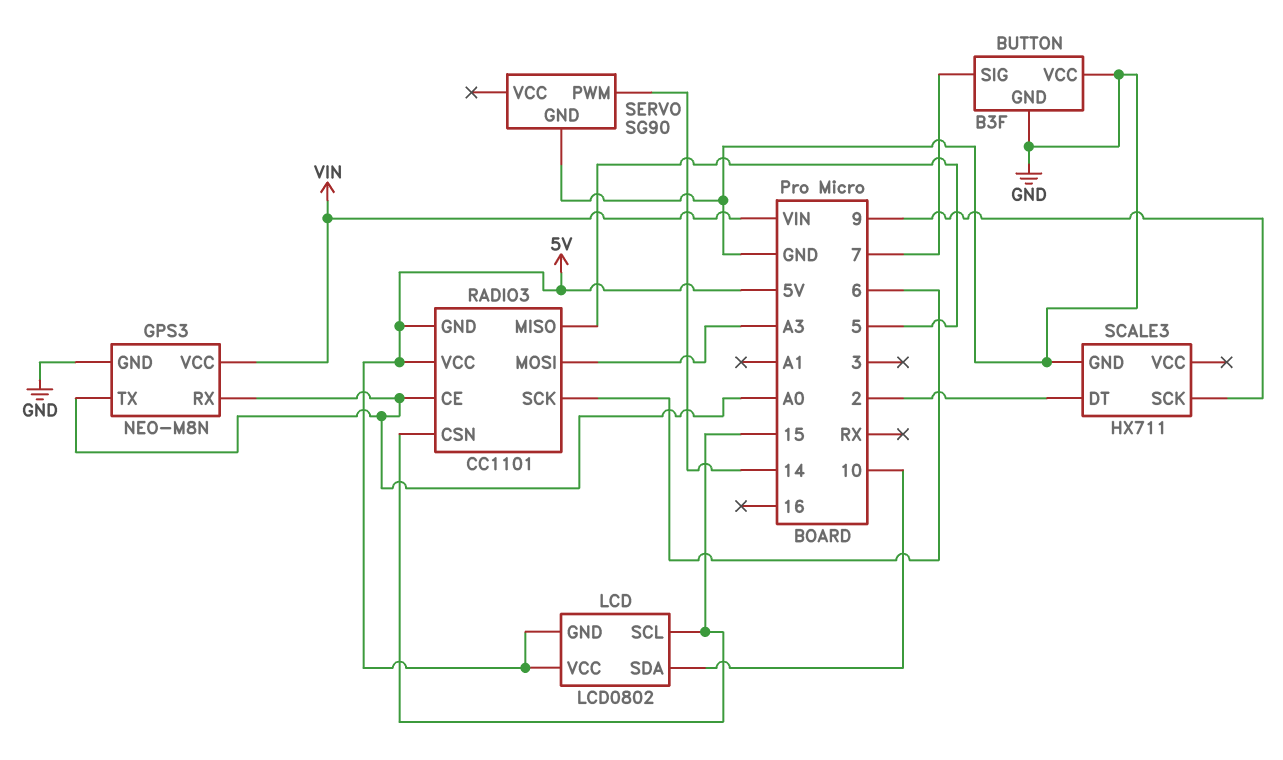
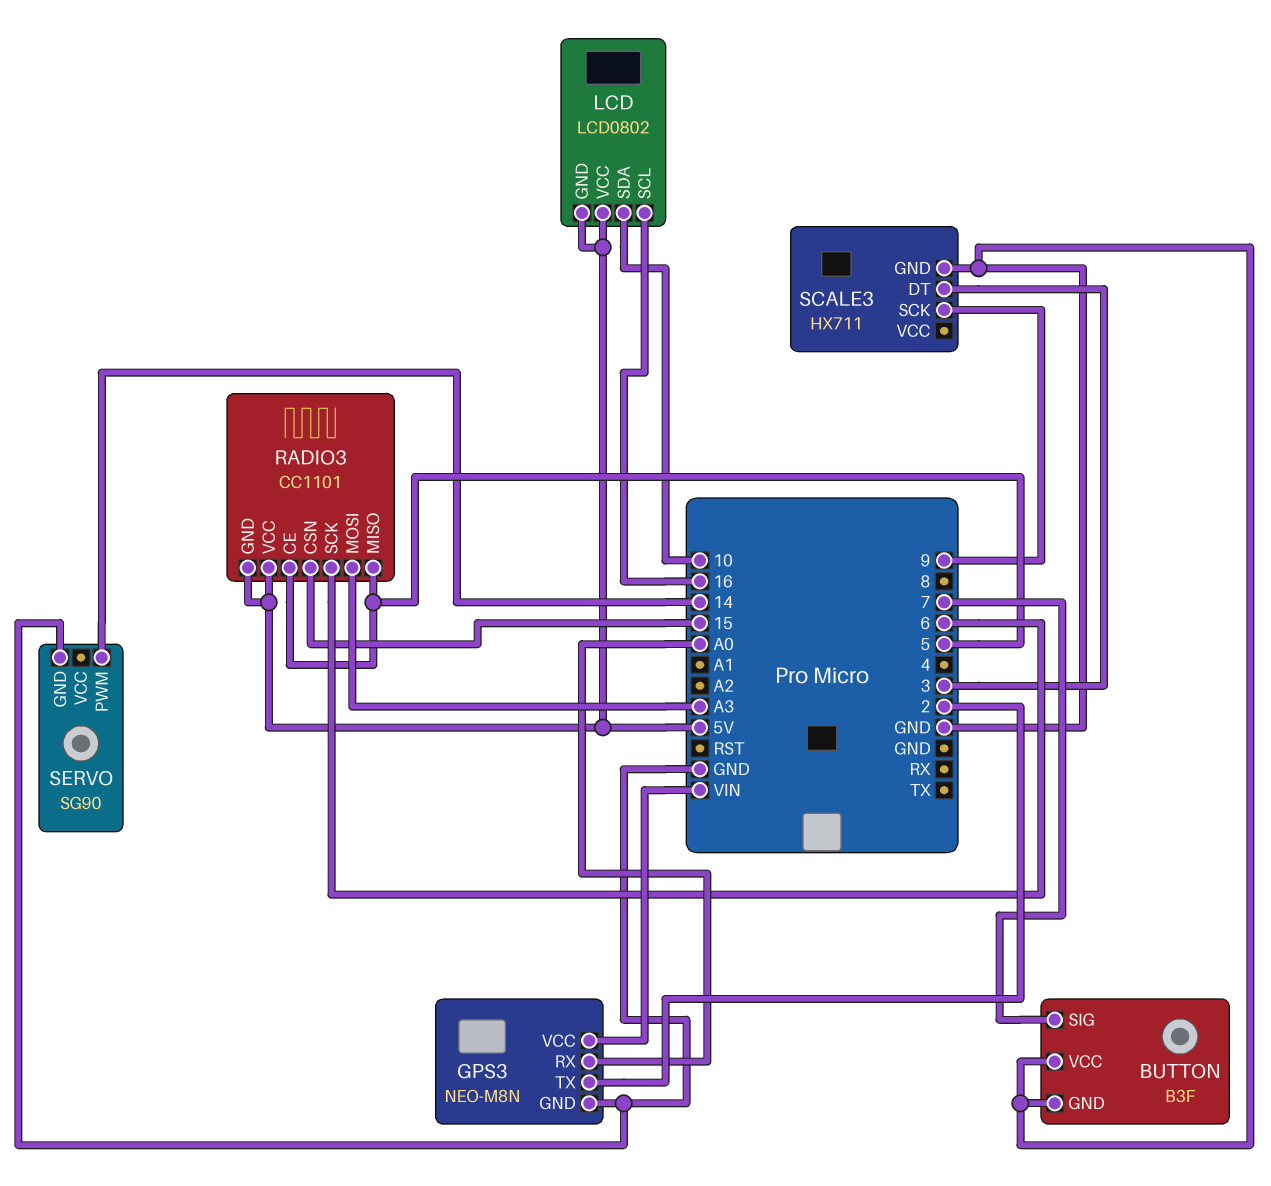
GPS3 pin TX: A0 -> 2
LCD pin SCL: 15 -> 16
RADIO3 pin CE: A0 -> 5
SCALE3 pin DT: 2 -> 3

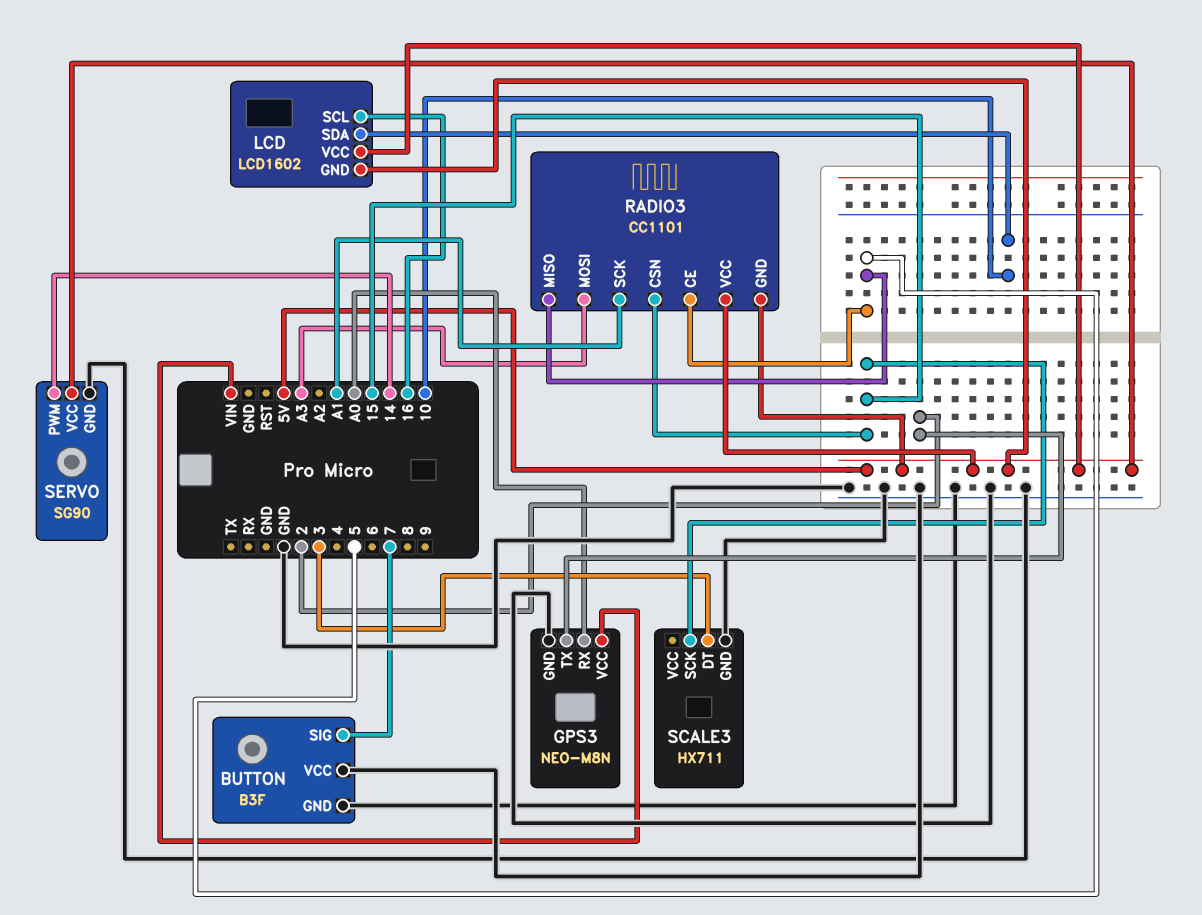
LCD: LCD0802 -> LCD1602
RADIO3 pin SCK: 6 -> A1
SCALE3 pin SCK: 9 -> 15
SERVO pin VCC: none -> 5V

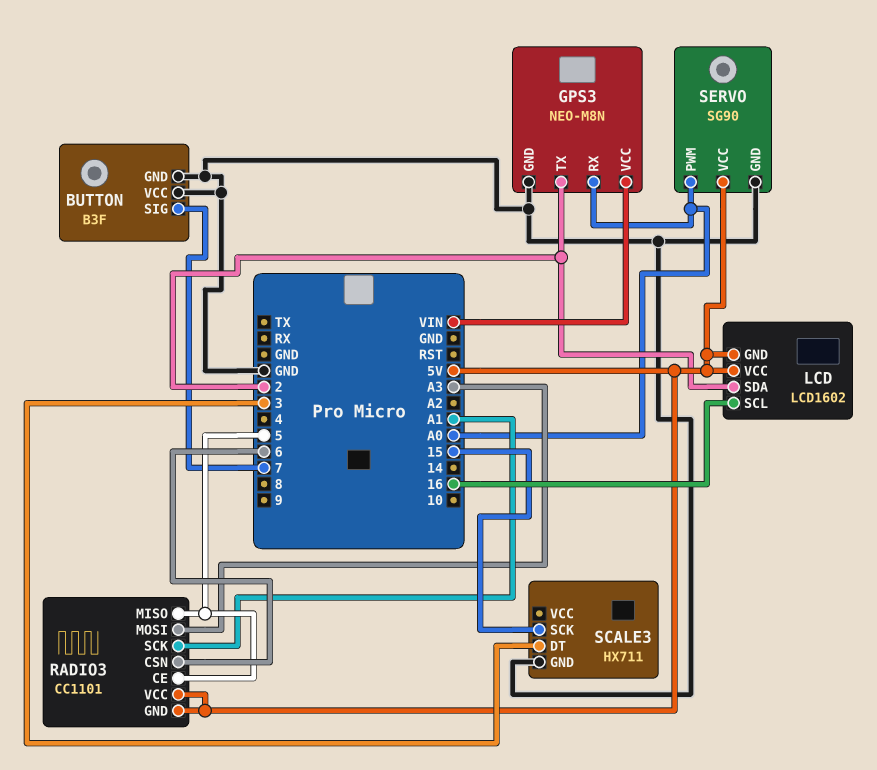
LCD pin SDA: 10 -> 2
RADIO3 pin CSN: 15 -> 6
SERVO pin PWM: 14 -> A0

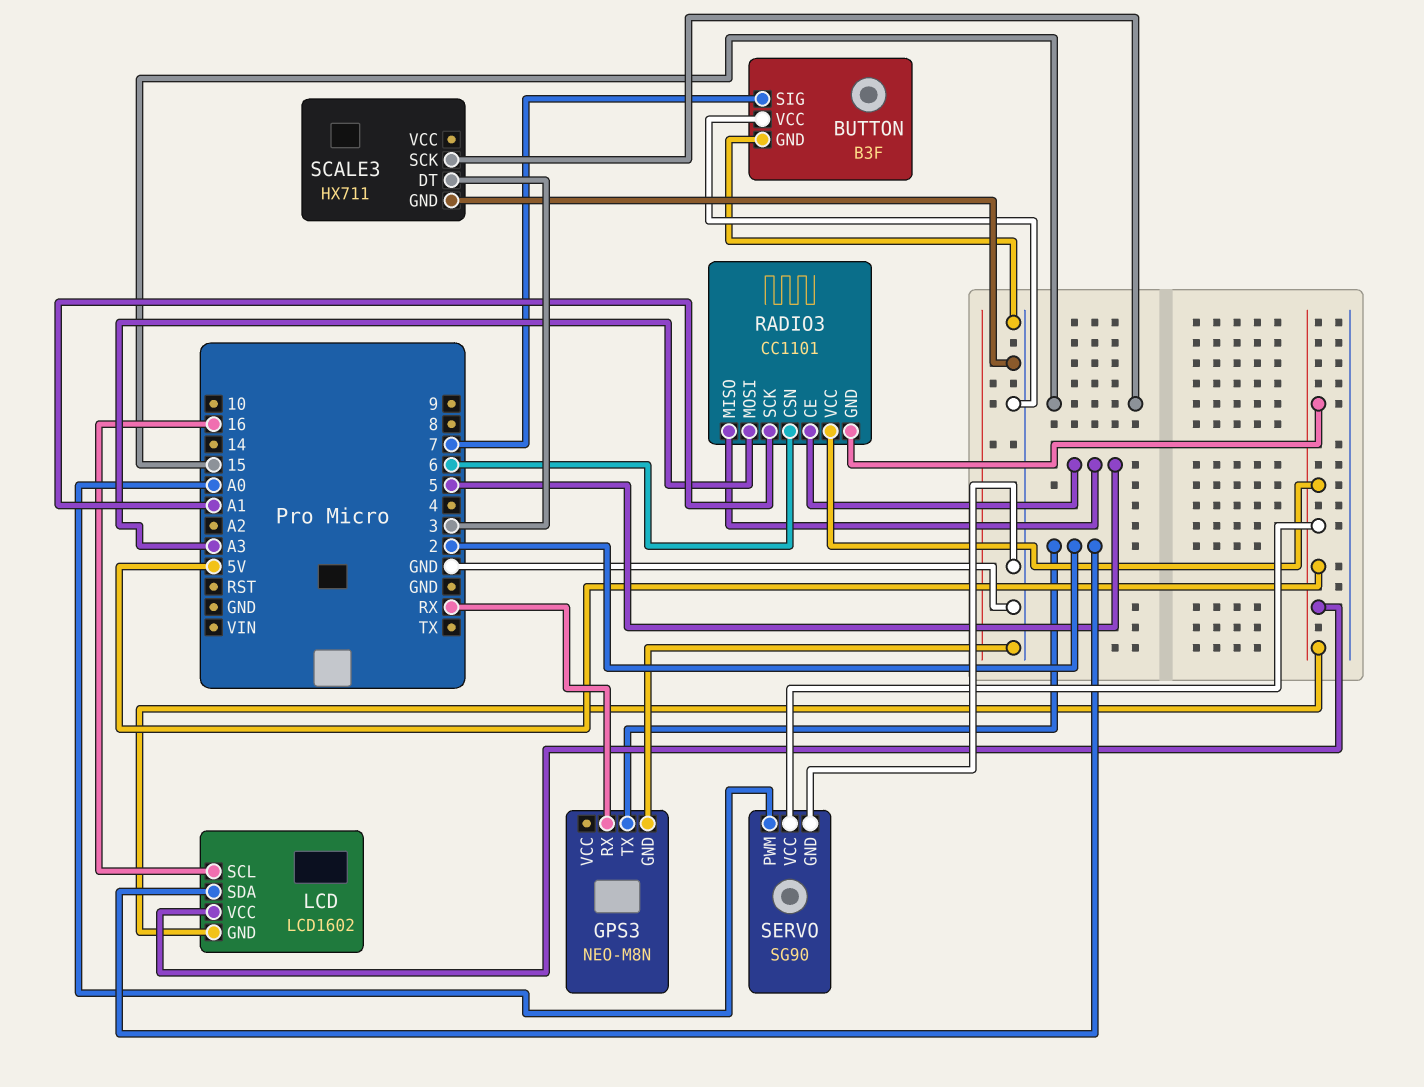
GPS3 pin RX: A0 -> RX
GPS3 pin VCC: VIN -> none

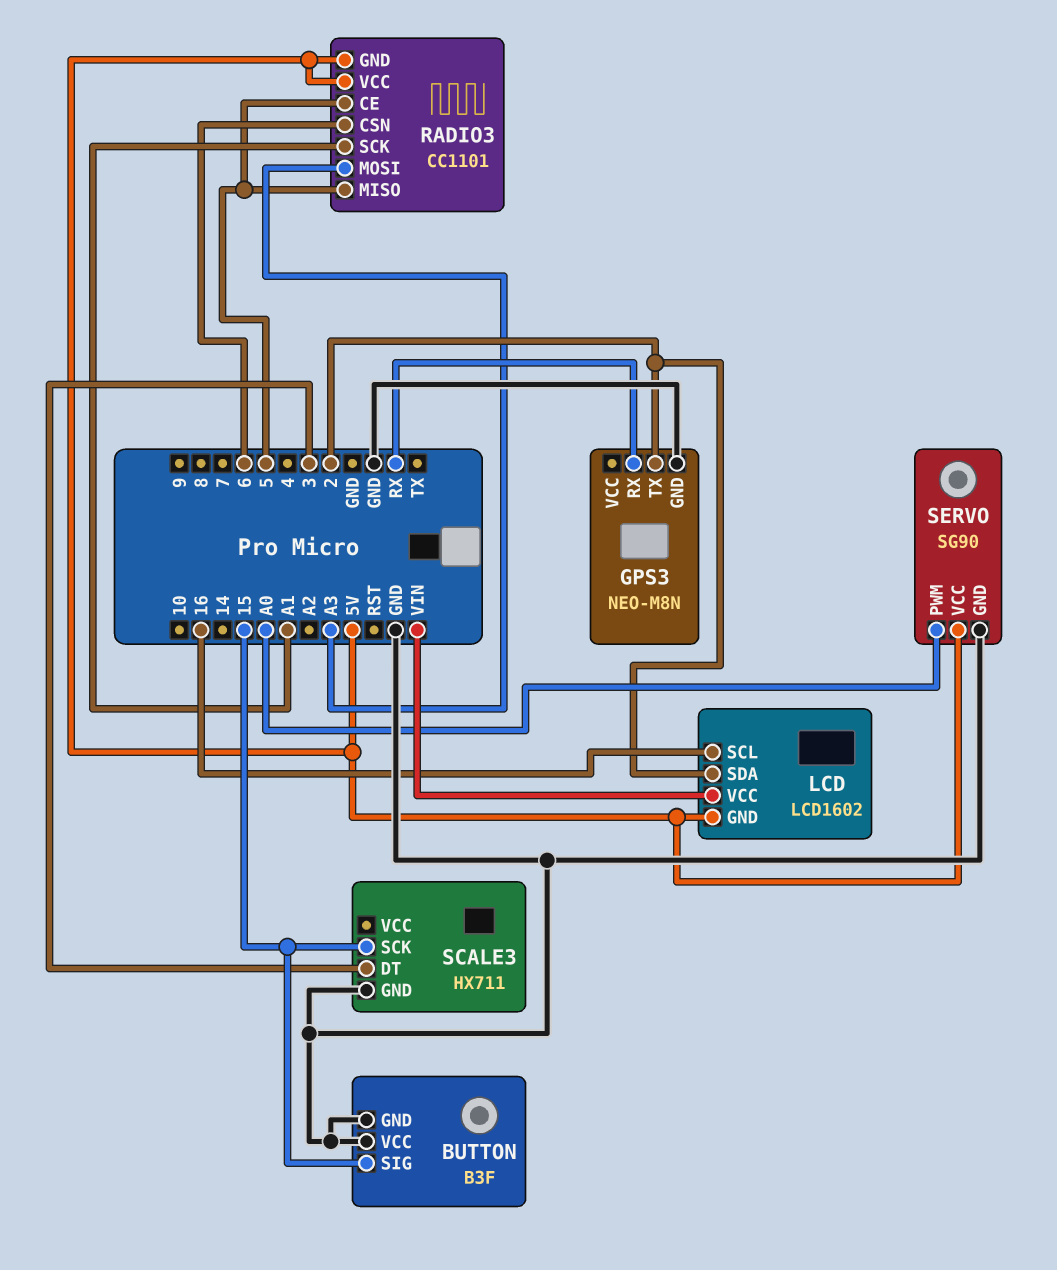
BUTTON pin SIG: 7 -> 15
LCD pin VCC: 5V -> VIN

